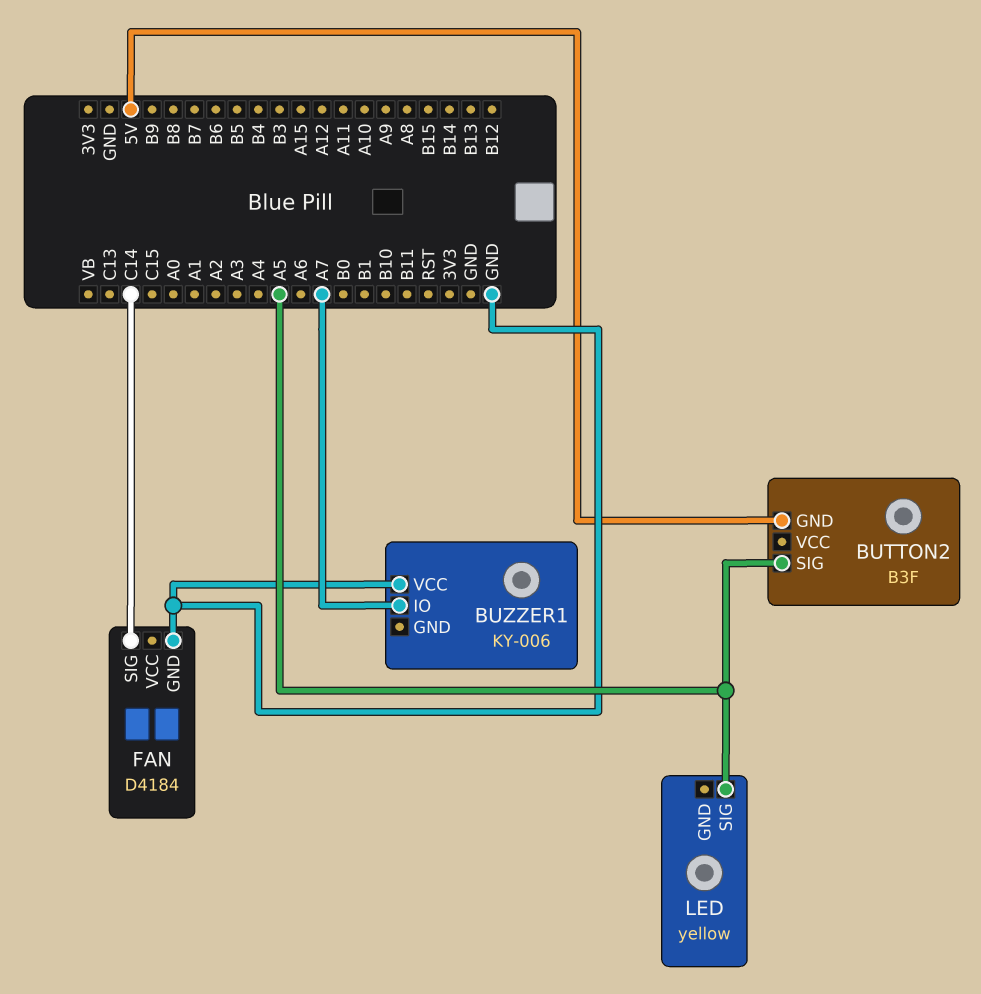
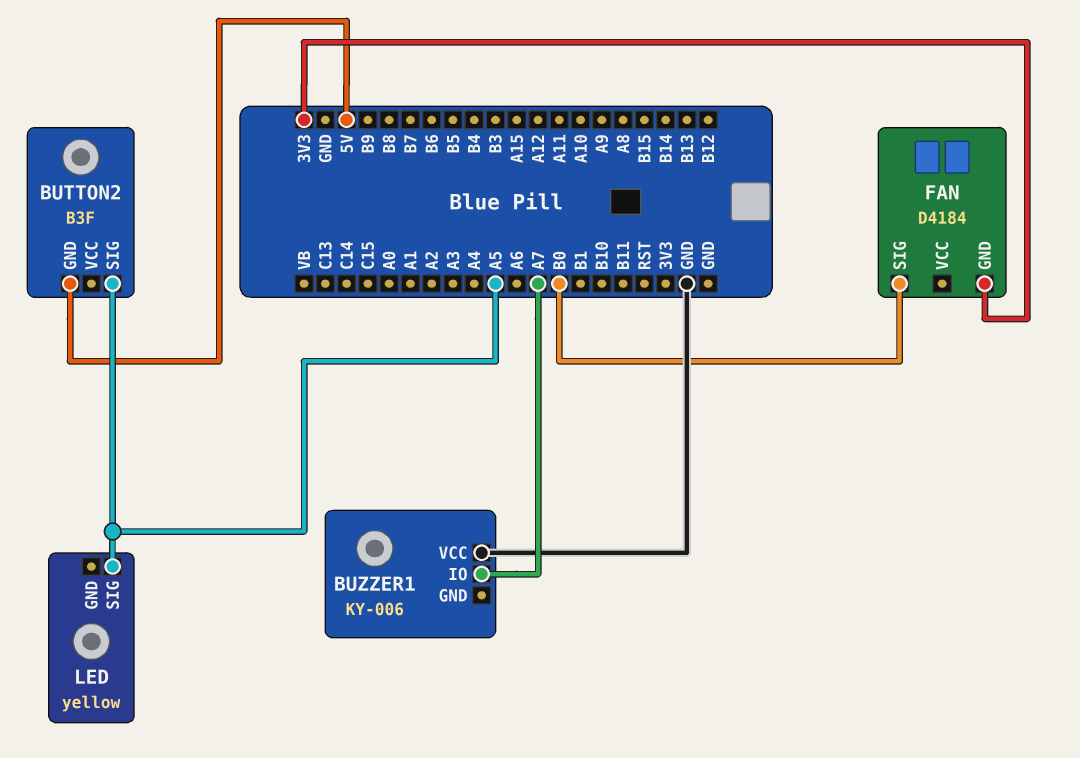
FAN pin GND: GND -> 3V3
FAN pin SIG: C14 -> B0

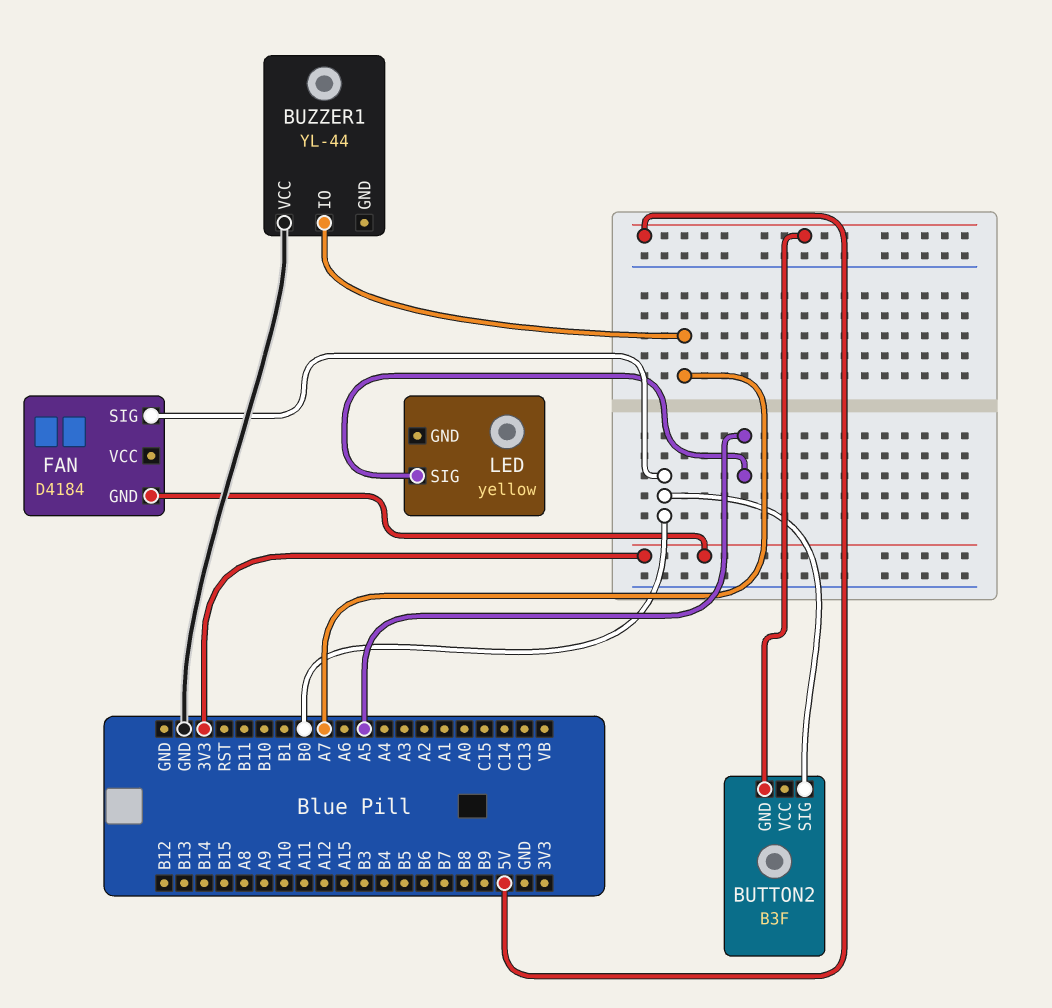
BUTTON2 pin SIG: A5 -> B0
BUZZER1: KY-006 -> YL-44

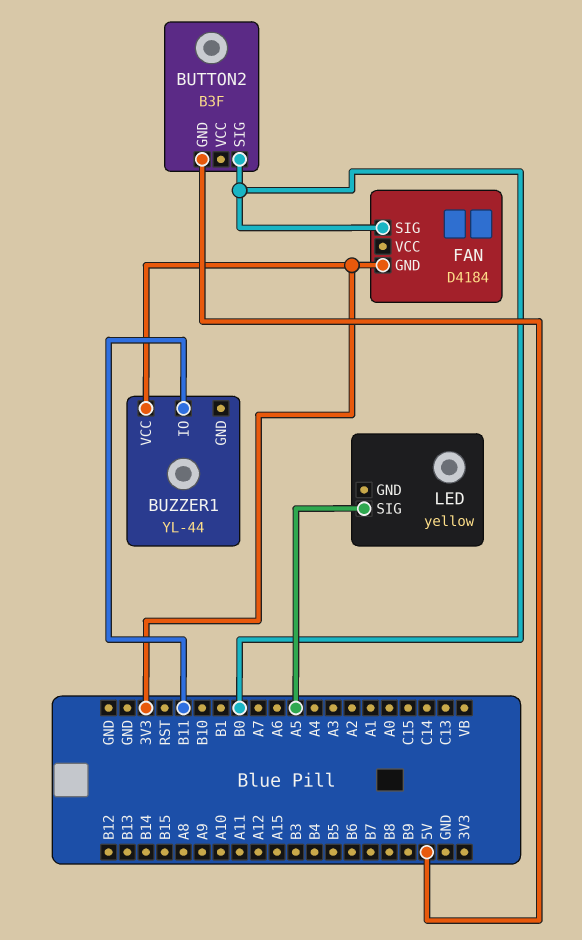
BUZZER1 pin IO: A7 -> B11
BUZZER1 pin VCC: GND -> 3V3

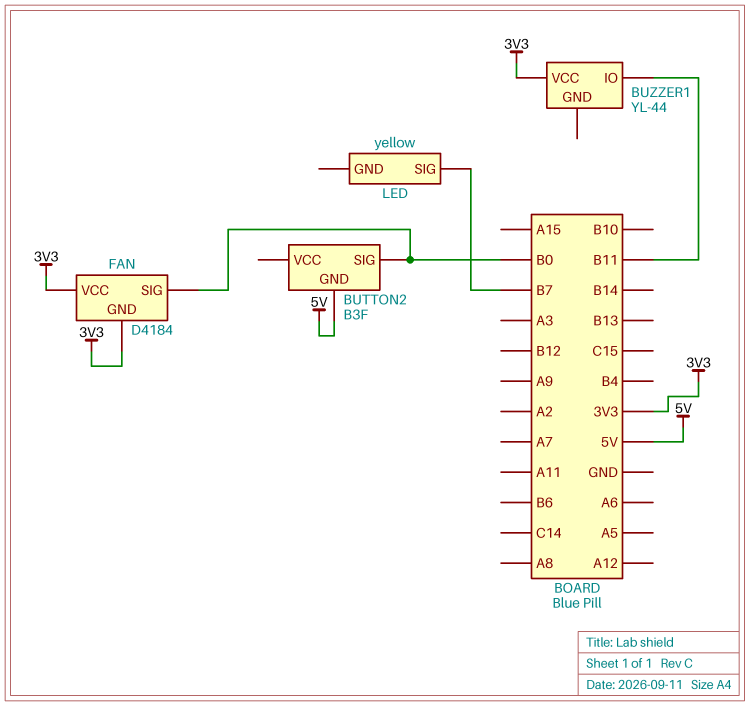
FAN pin VCC: none -> 3V3
LED pin SIG: A5 -> B7

